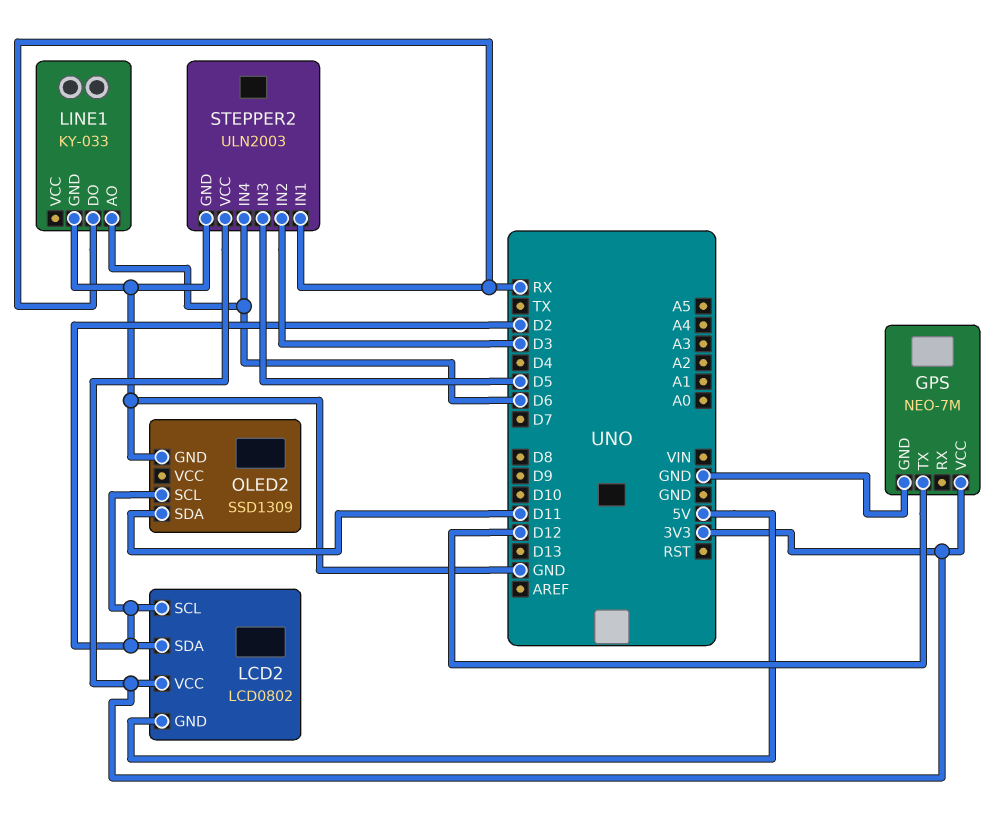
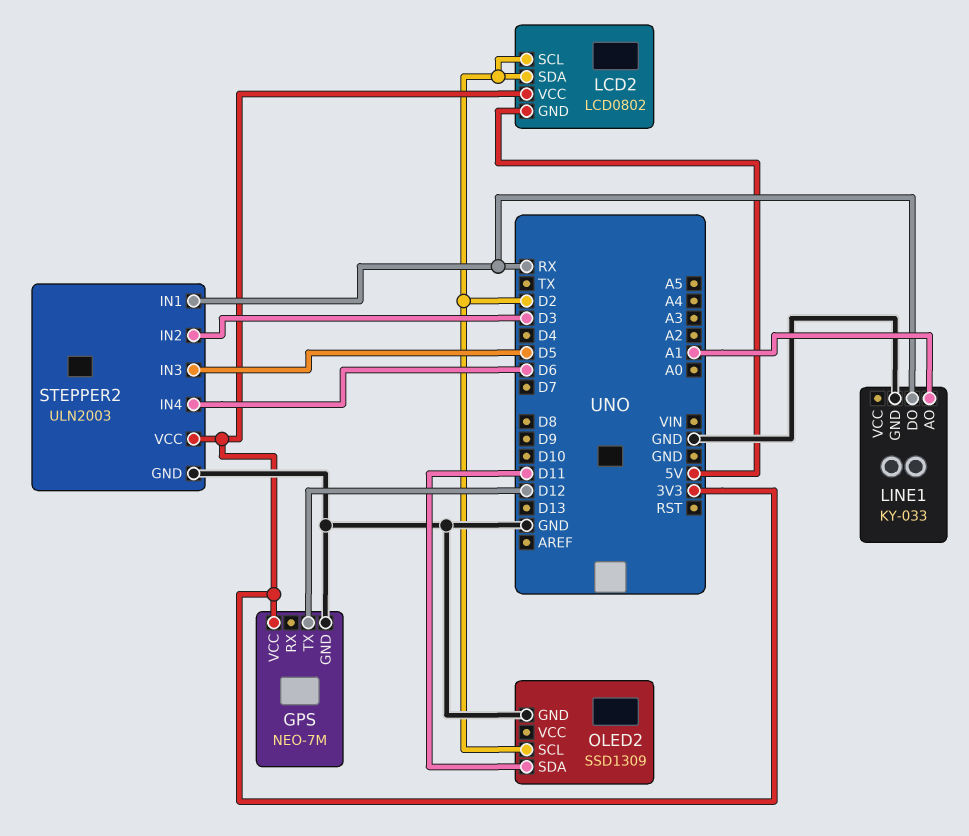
LINE1 pin AO: D6 -> A1

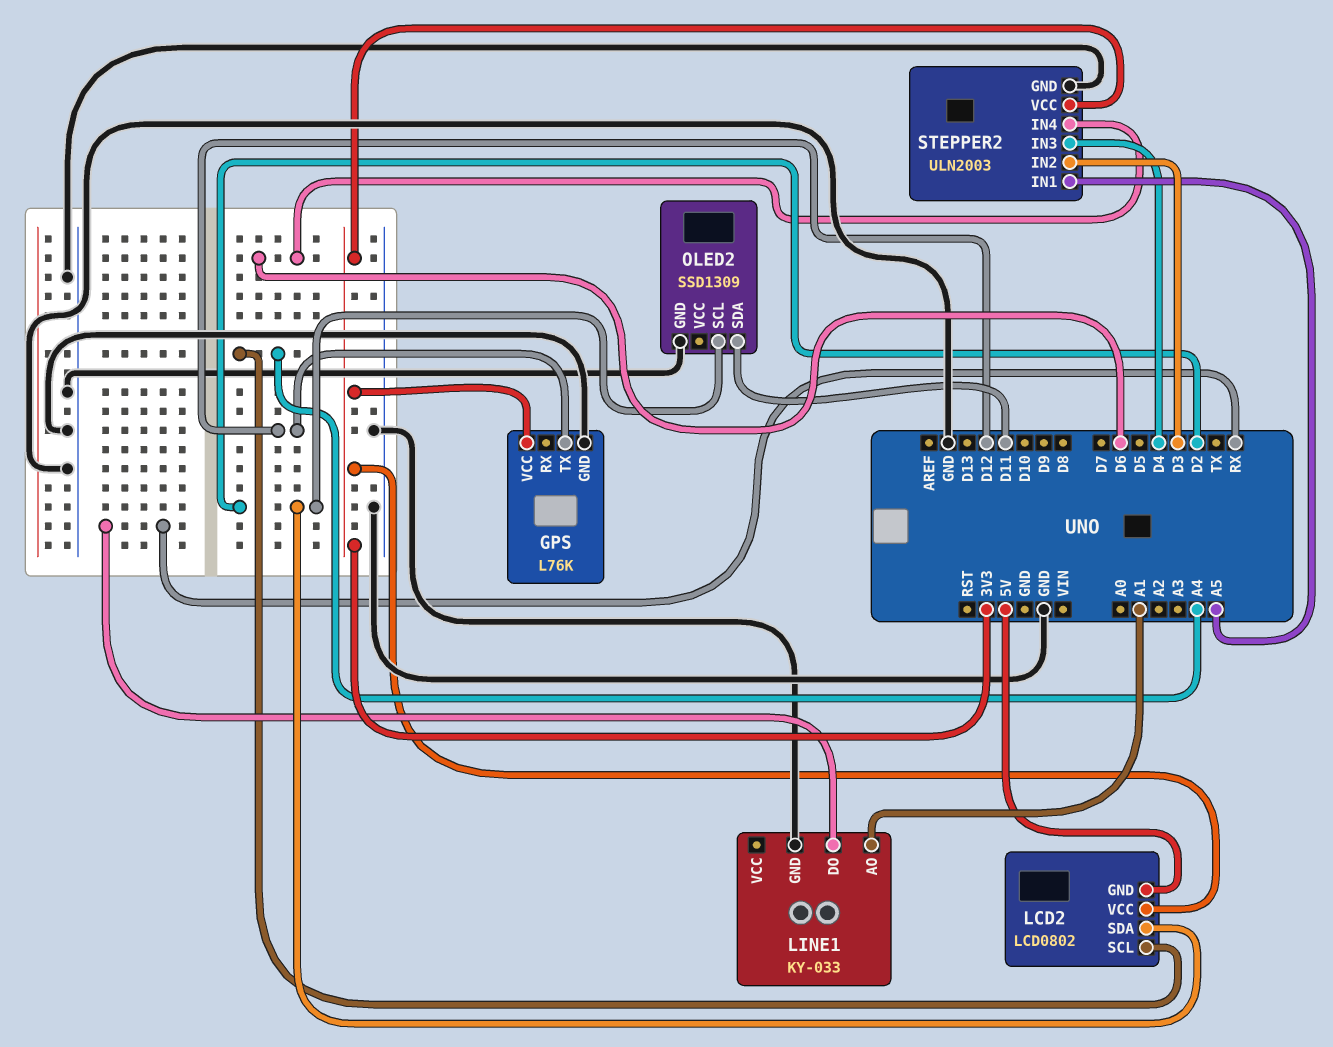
GPS: NEO-7M -> L76K
LCD2 pin SCL: D2 -> A4
STEPPER2 pin IN1: RX -> A5
STEPPER2 pin IN3: D5 -> D4

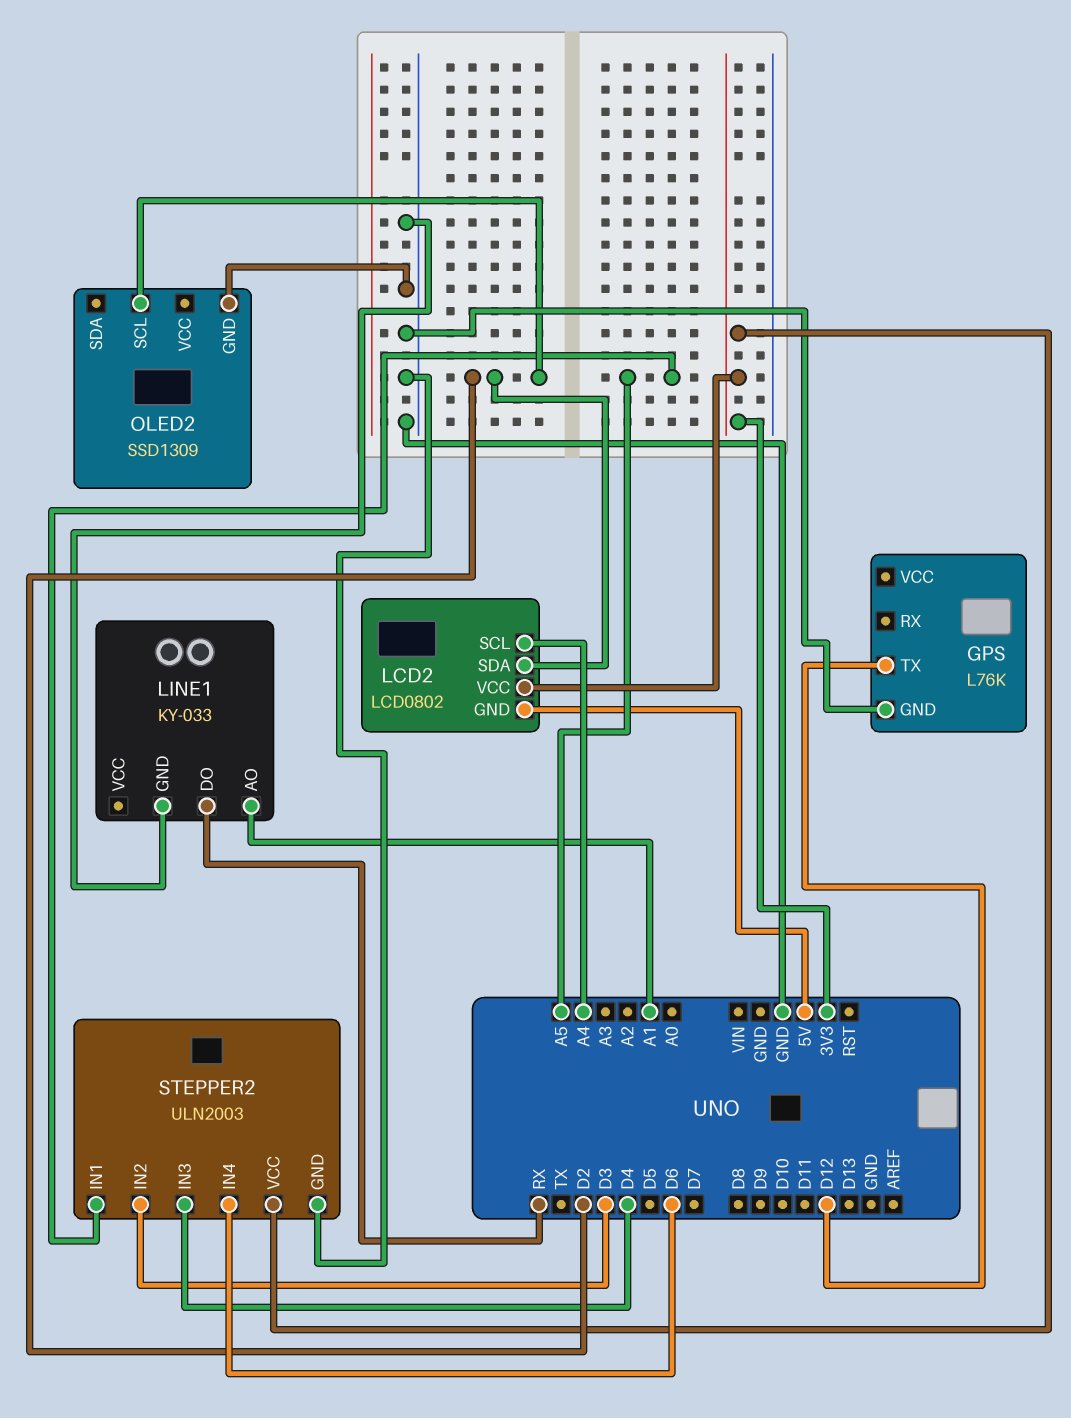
GPS pin VCC: 3V3 -> none
OLED2 pin SDA: D11 -> none

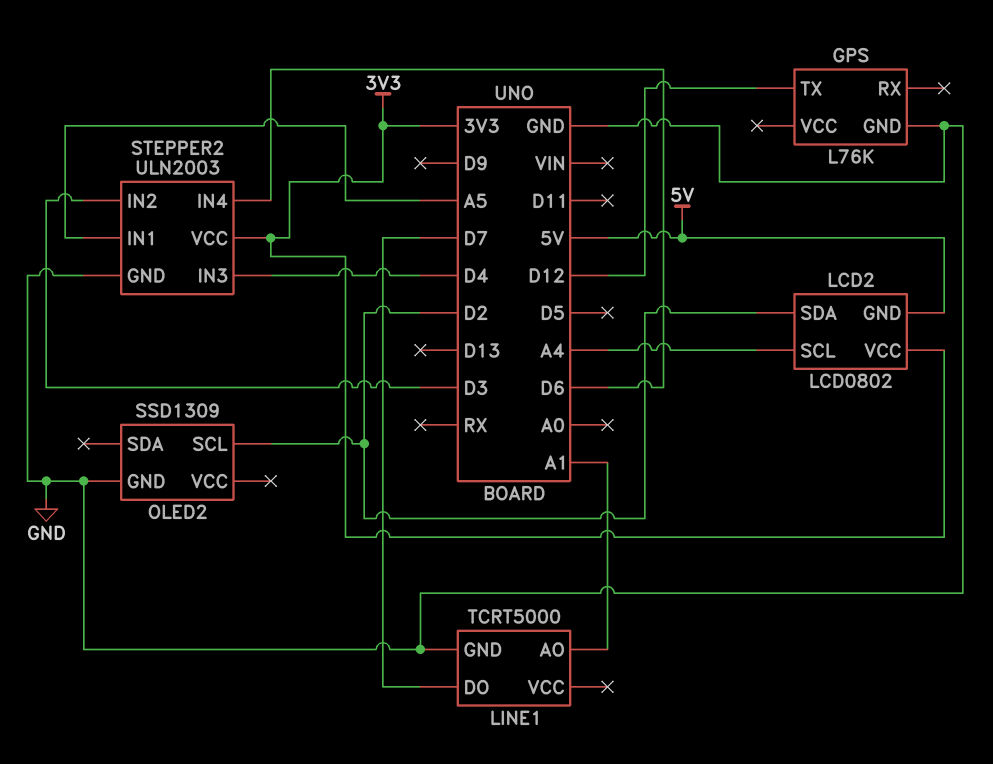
LINE1: KY-033 -> TCRT5000
LINE1 pin DO: RX -> D7

